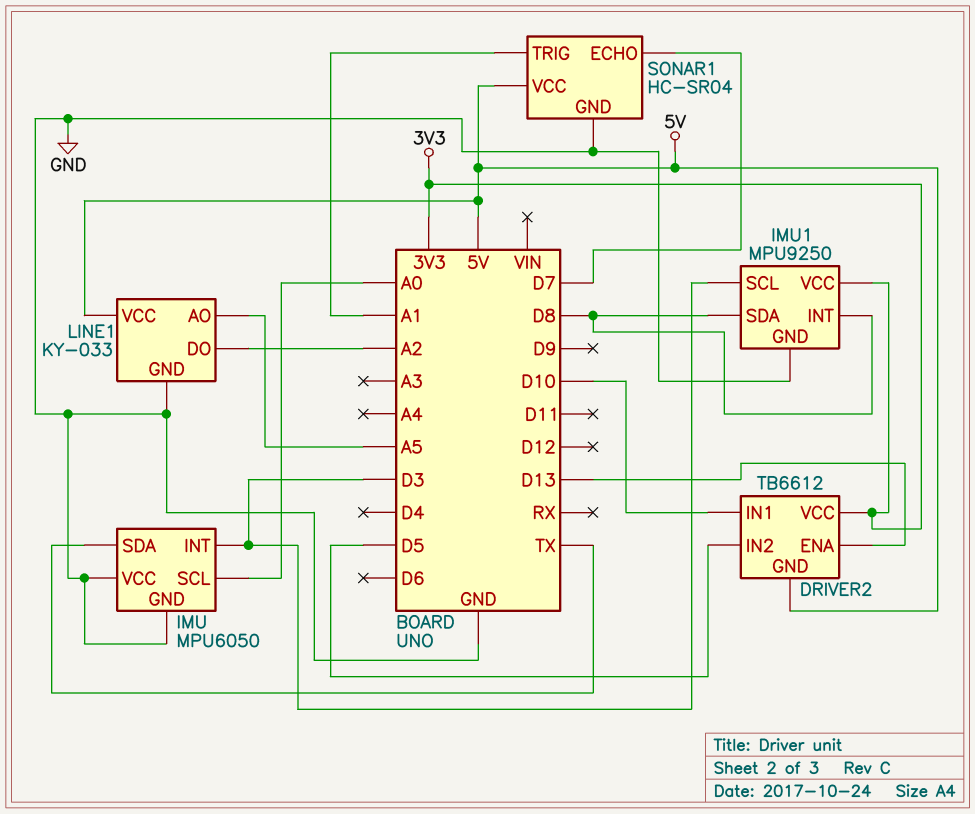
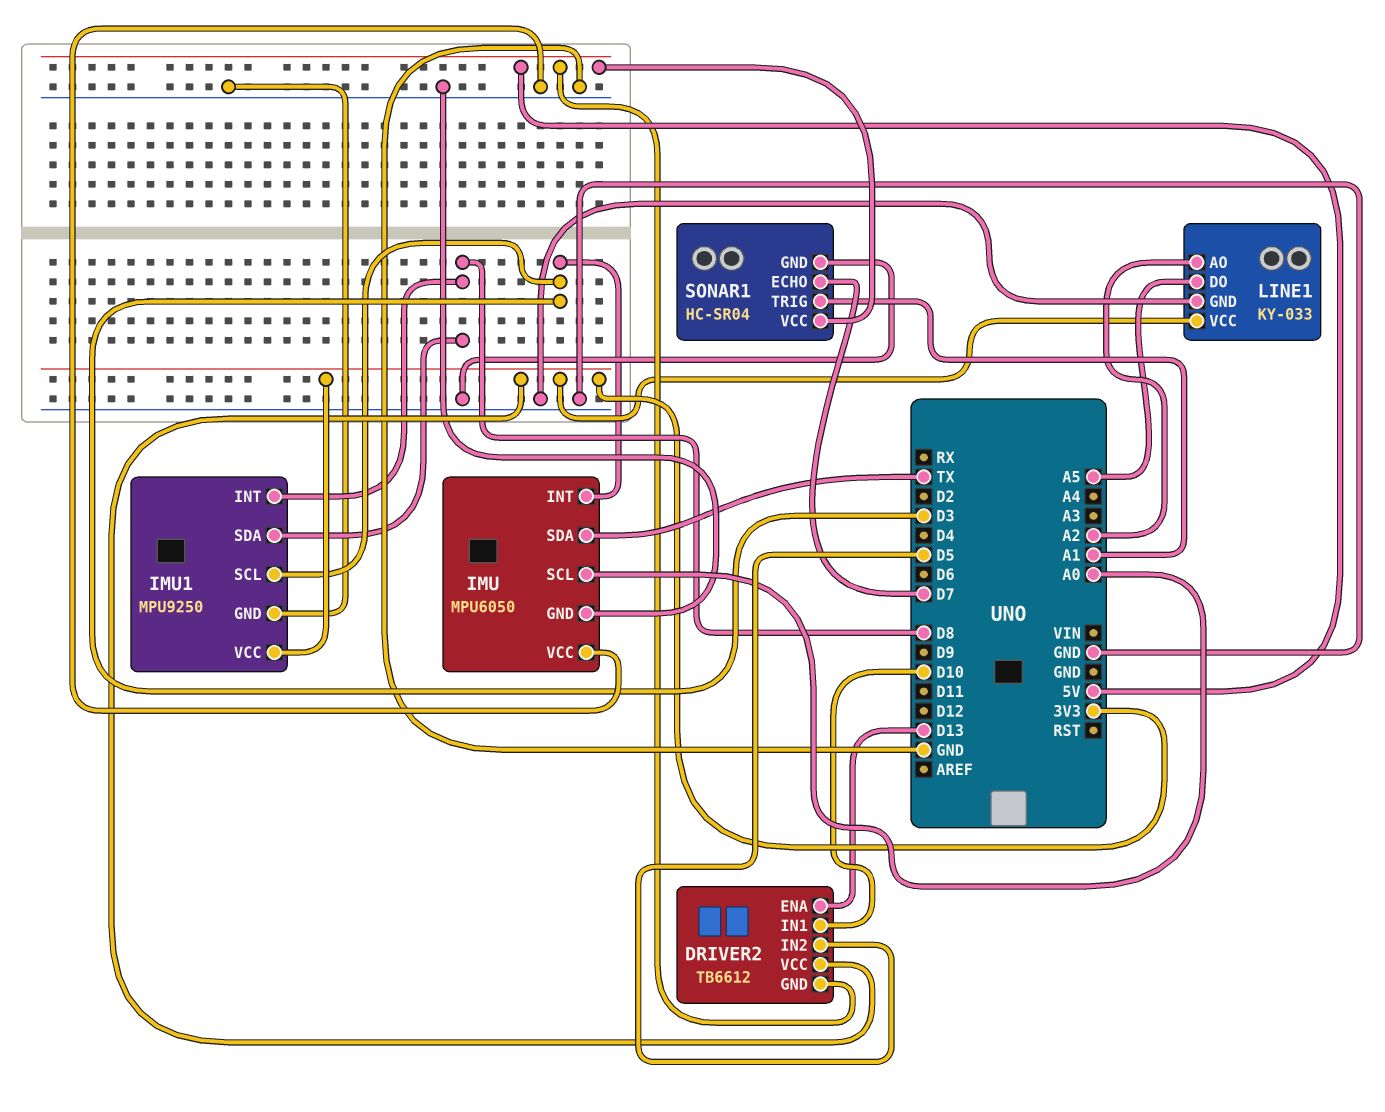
LINE1 pin AO: A5 -> A2
LINE1 pin DO: A2 -> A5
LINE1 pin VCC: 5V -> 3V3

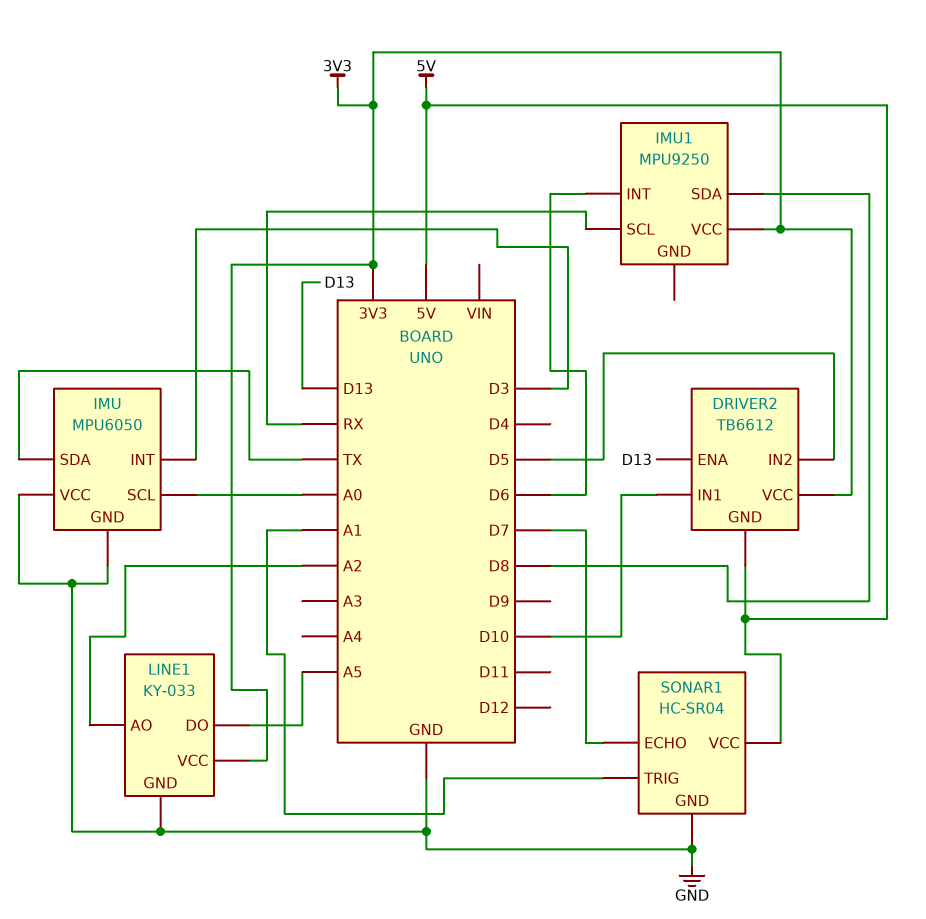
IMU1 pin GND: GND -> none
IMU1 pin INT: D8 -> D6
IMU1 pin SCL: D3 -> RX

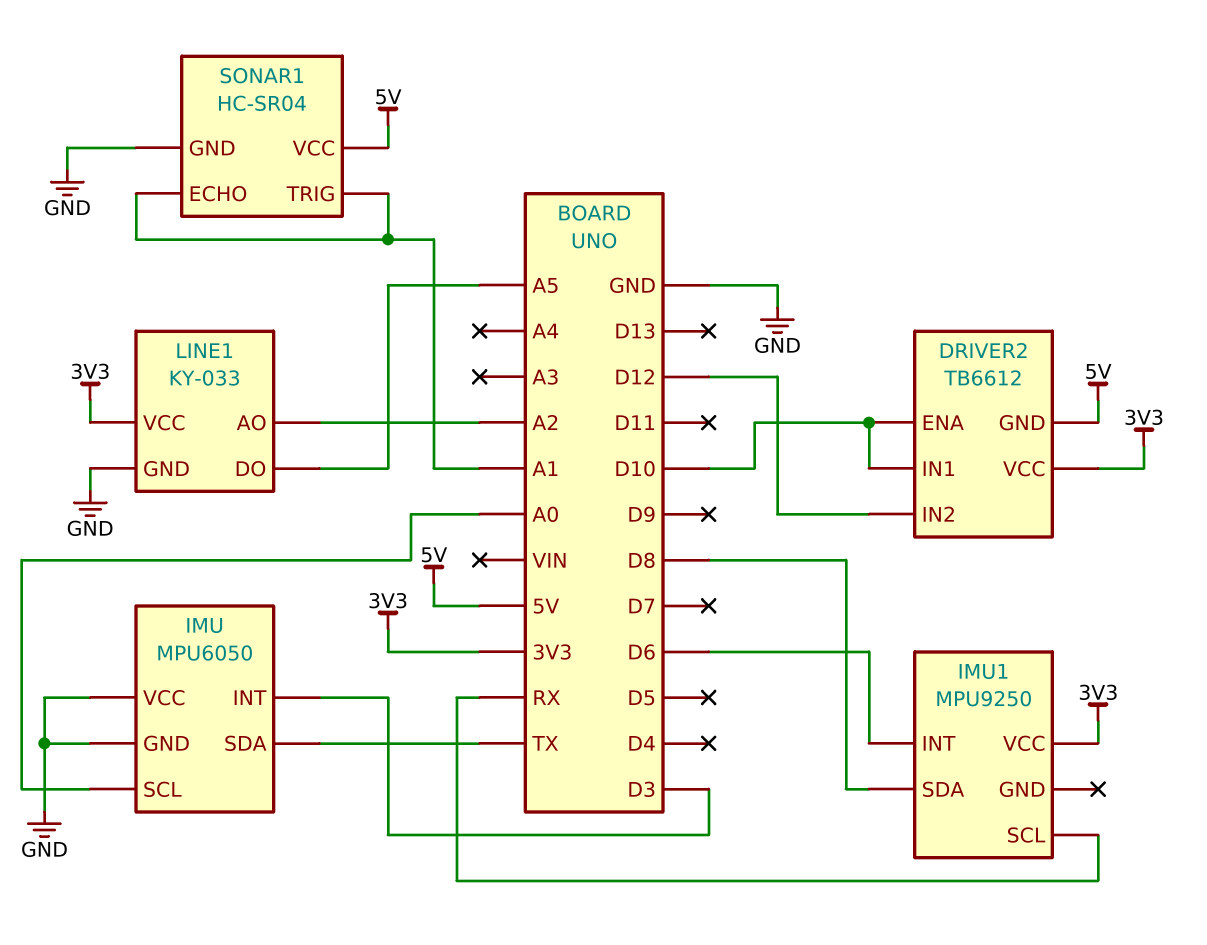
DRIVER2 pin ENA: D13 -> D10
DRIVER2 pin IN2: D5 -> D12
SONAR1 pin ECHO: D7 -> A1

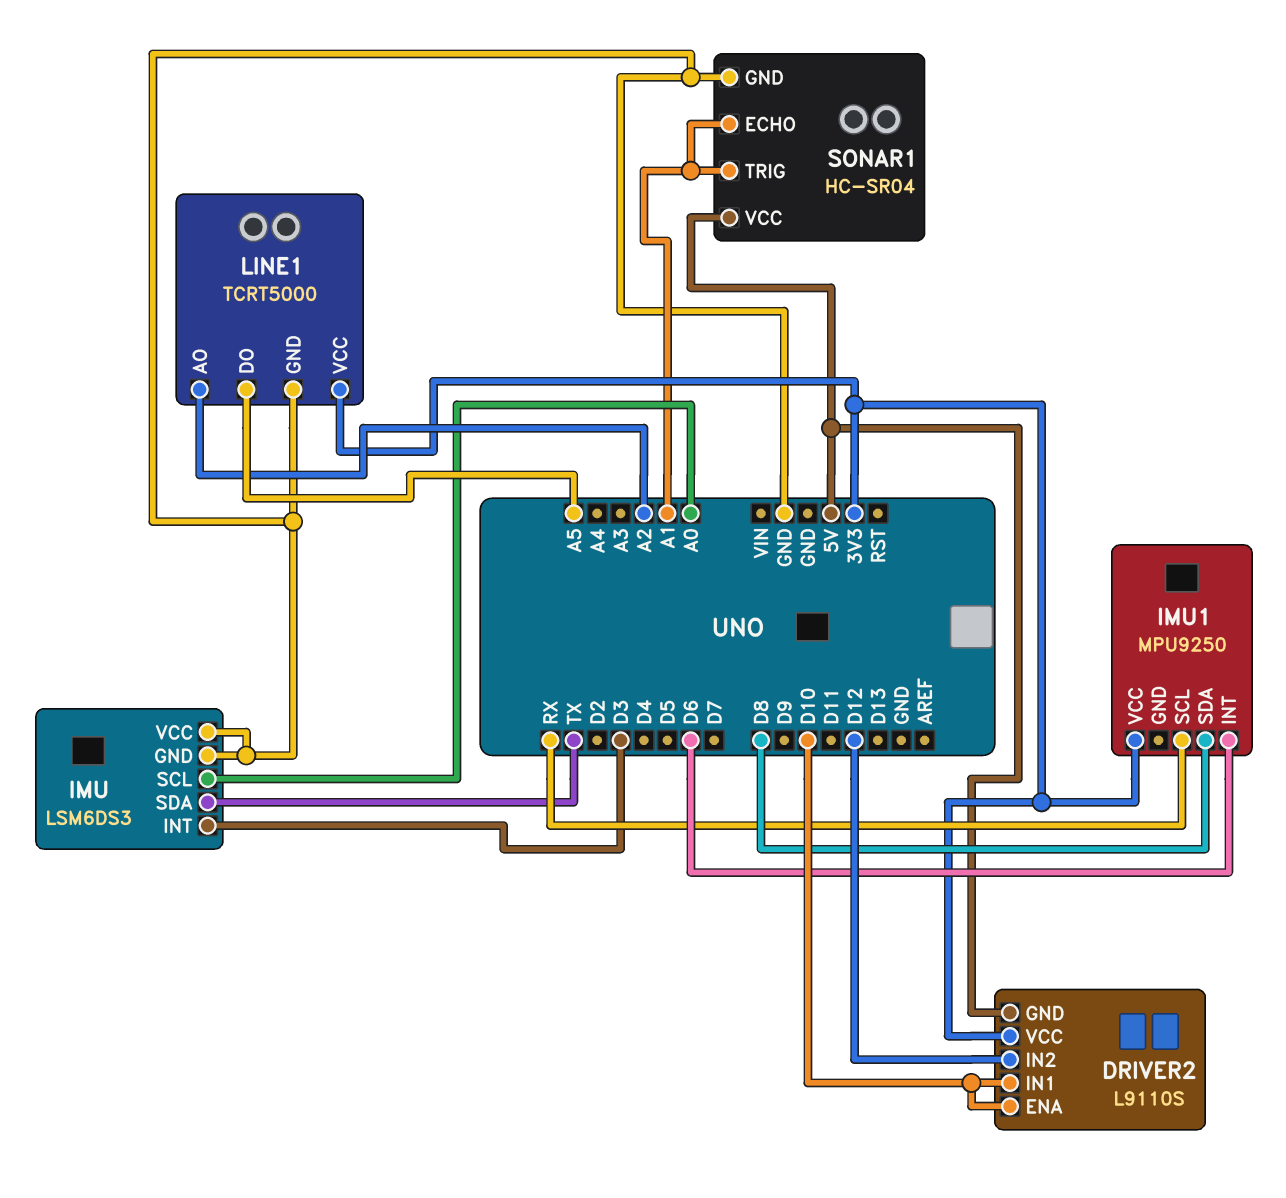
DRIVER2: TB6612 -> L9110S
IMU: MPU6050 -> LSM6DS3
LINE1: KY-033 -> TCRT5000

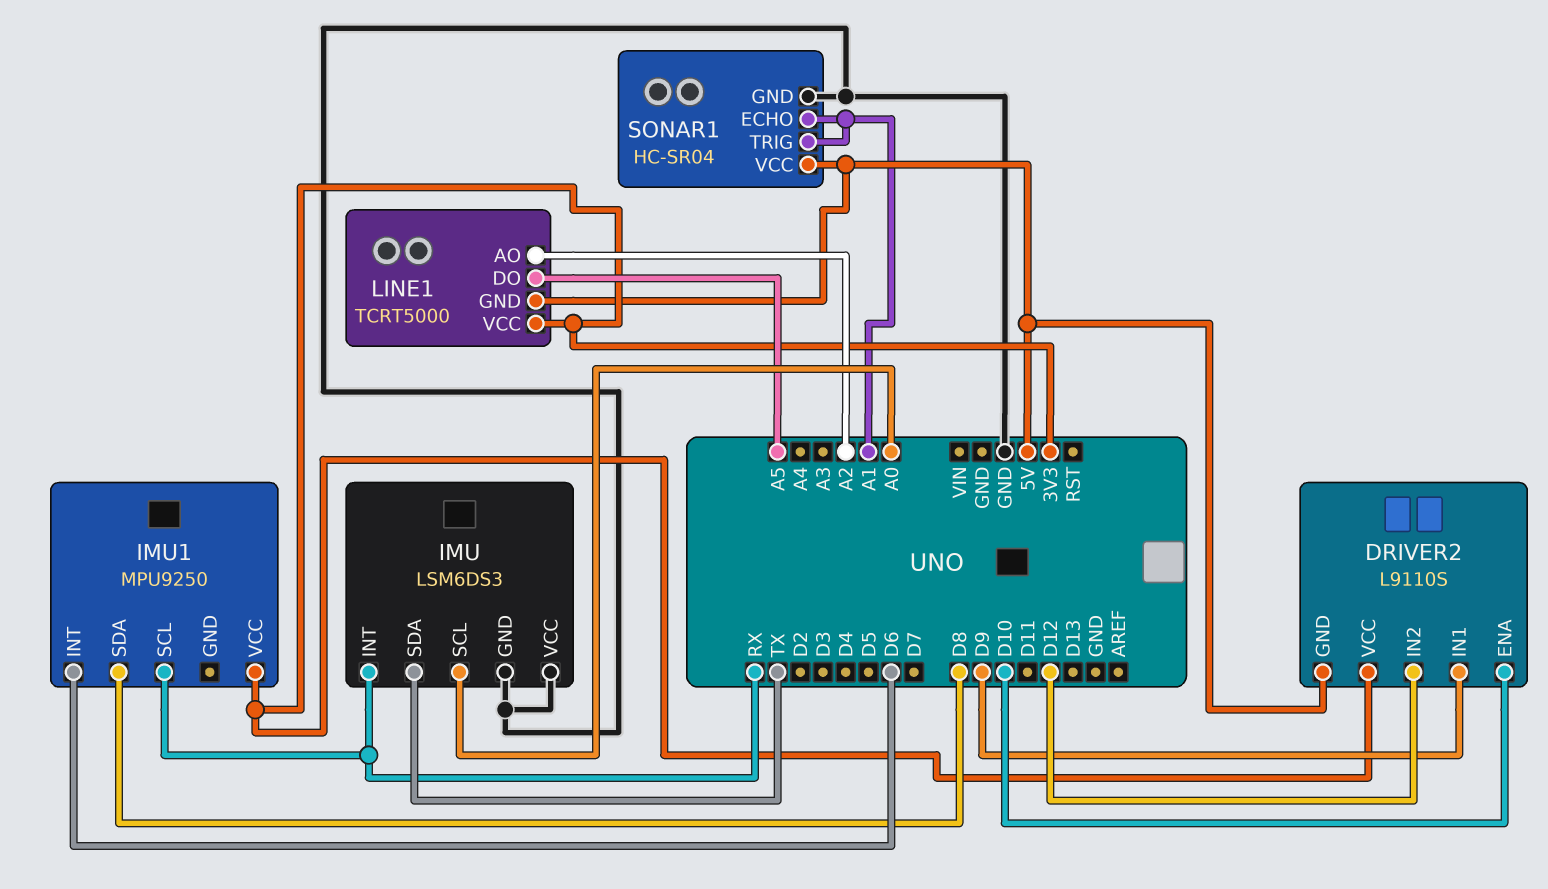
DRIVER2 pin IN1: D10 -> D9
IMU pin INT: D3 -> RX
LINE1 pin GND: GND -> 5V

